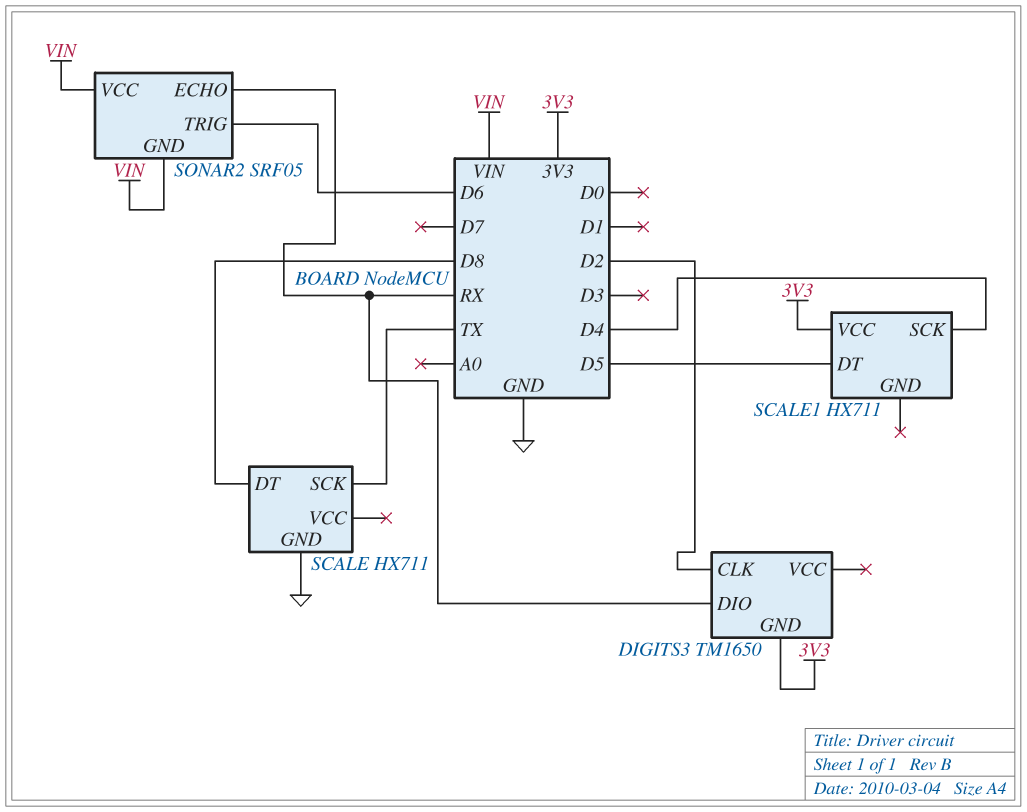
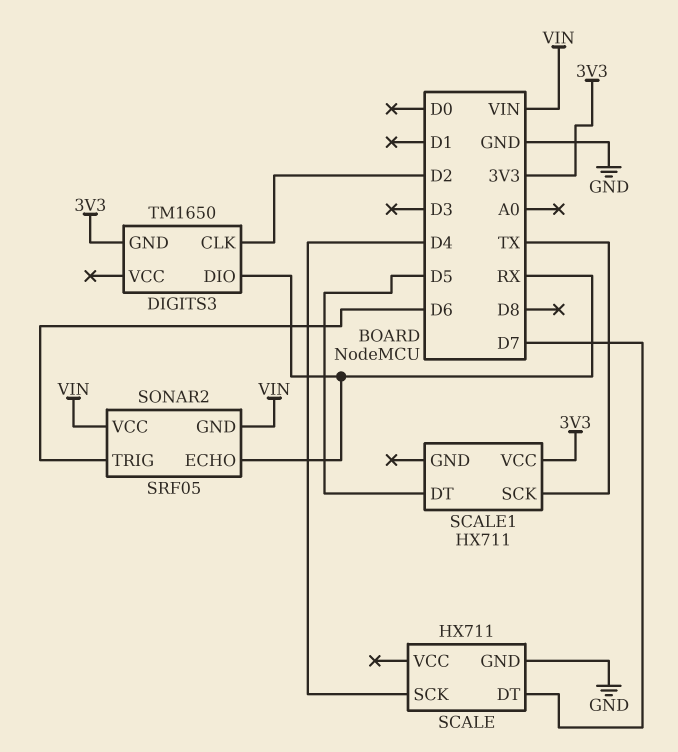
SCALE pin DT: D8 -> D7
SCALE pin SCK: TX -> D4
SCALE1 pin SCK: D4 -> TX

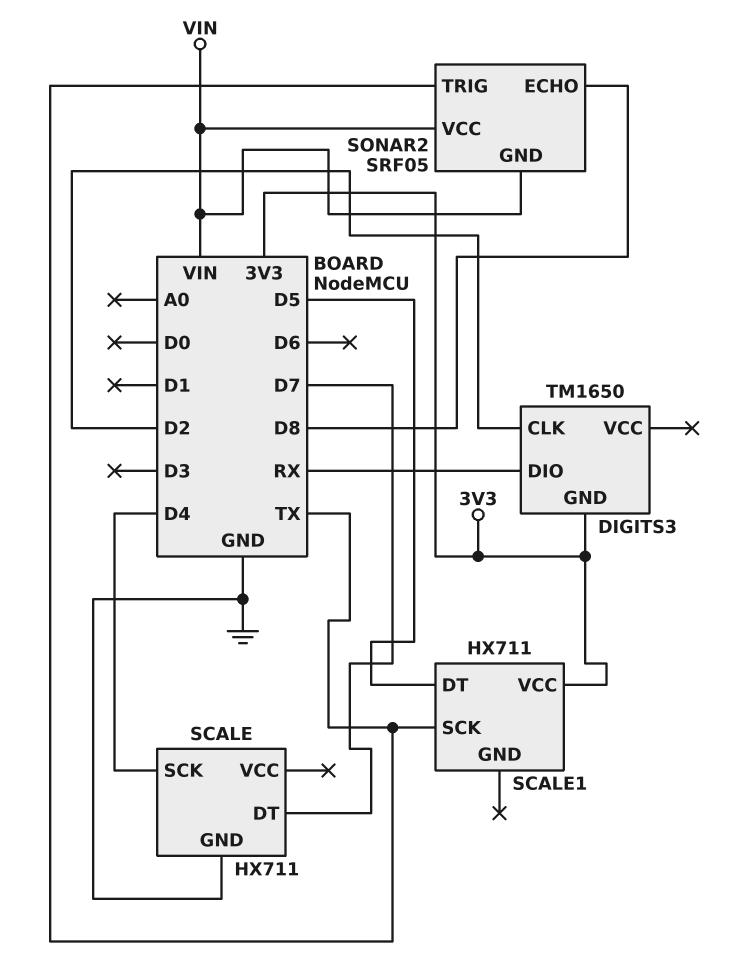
SONAR2 pin ECHO: RX -> D8
SONAR2 pin TRIG: D6 -> TX

